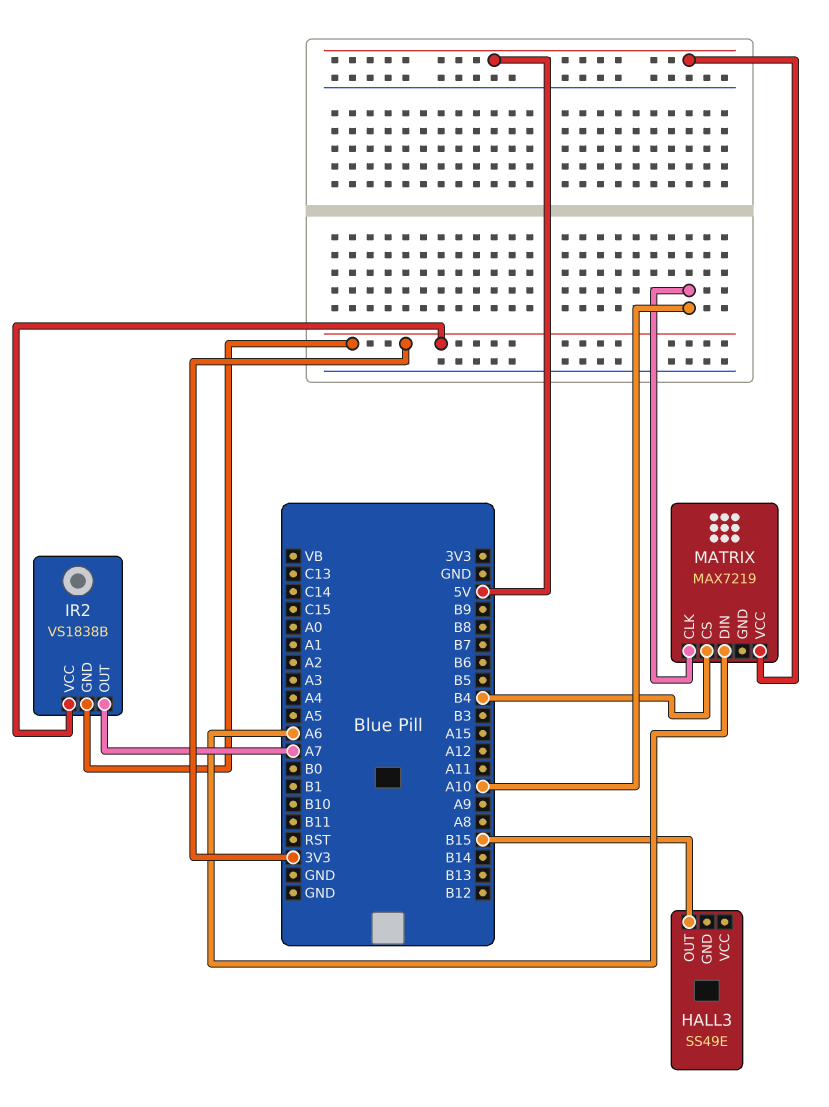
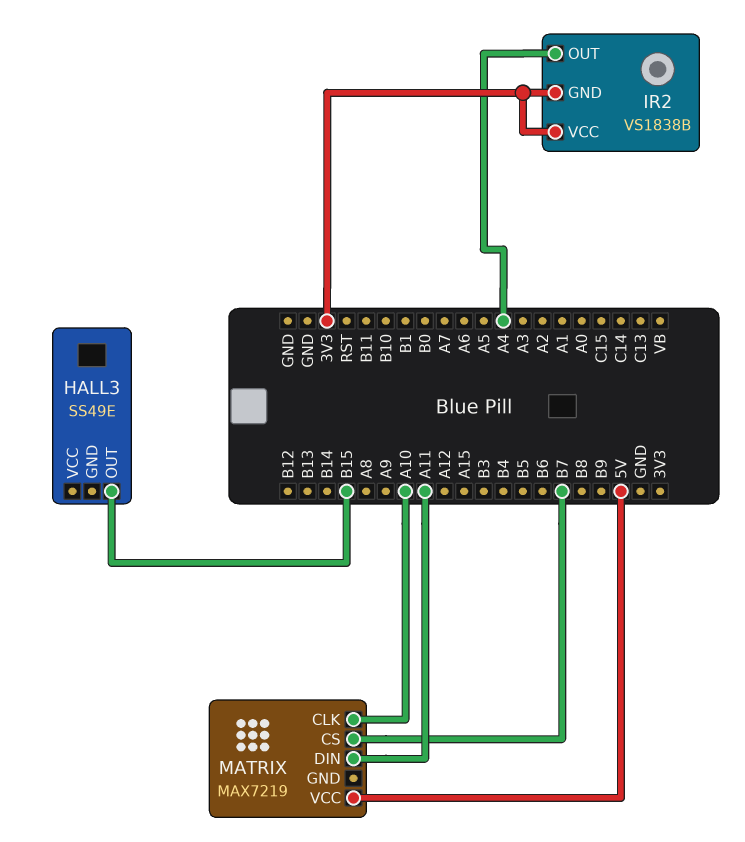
IR2 pin OUT: A7 -> A4
MATRIX pin CS: B4 -> B7
MATRIX pin DIN: A6 -> A11

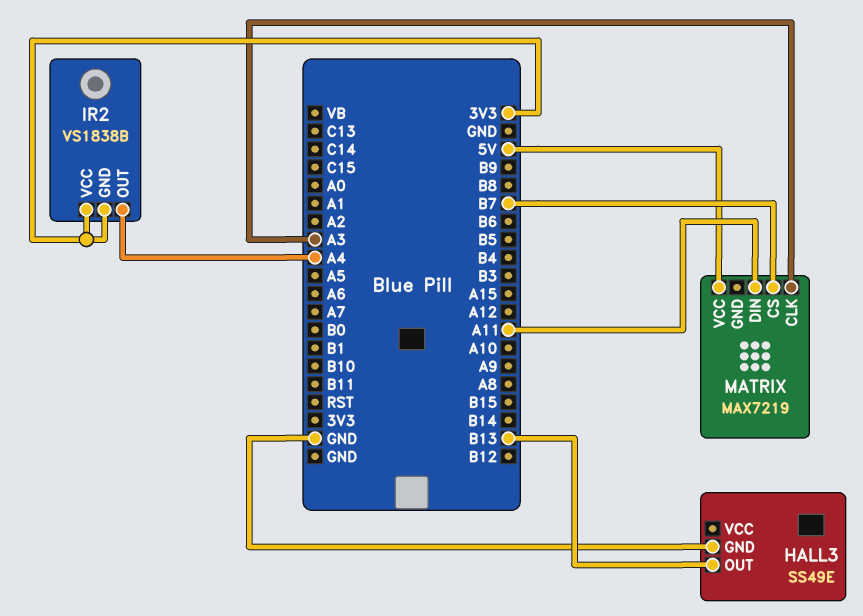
HALL3 pin GND: none -> GND
HALL3 pin OUT: B15 -> B13
MATRIX pin CLK: A10 -> A3

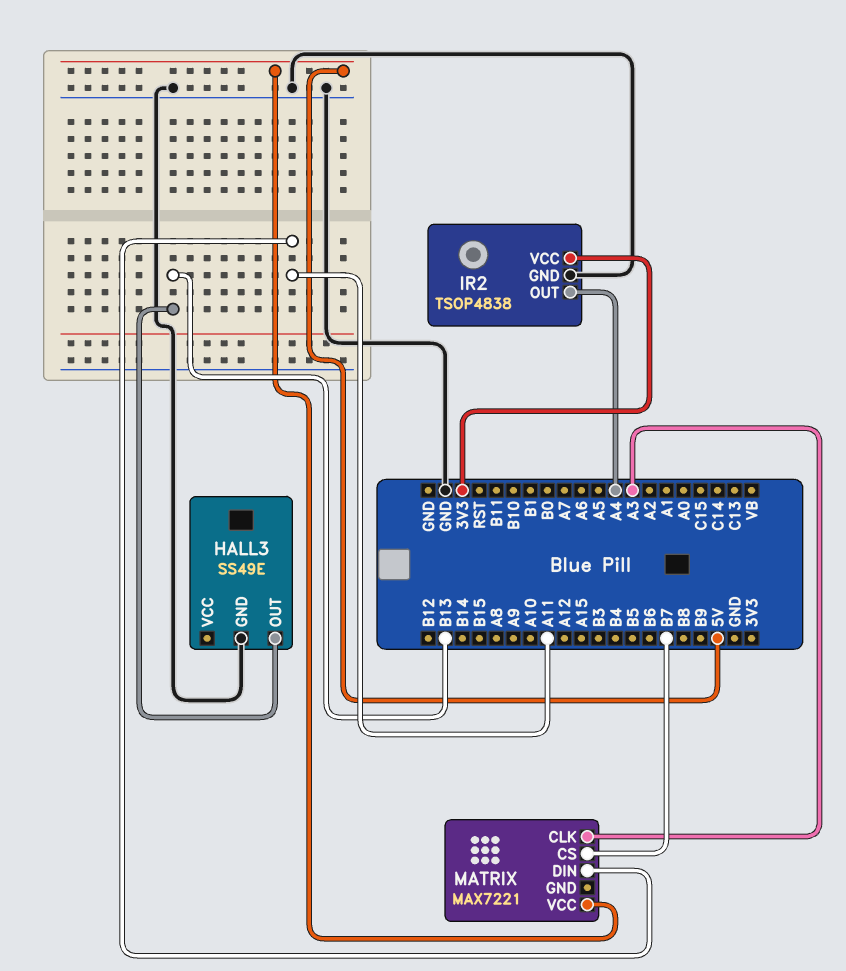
IR2: VS1838B -> TSOP4838
IR2 pin GND: 3V3 -> GND
MATRIX: MAX7219 -> MAX7221

